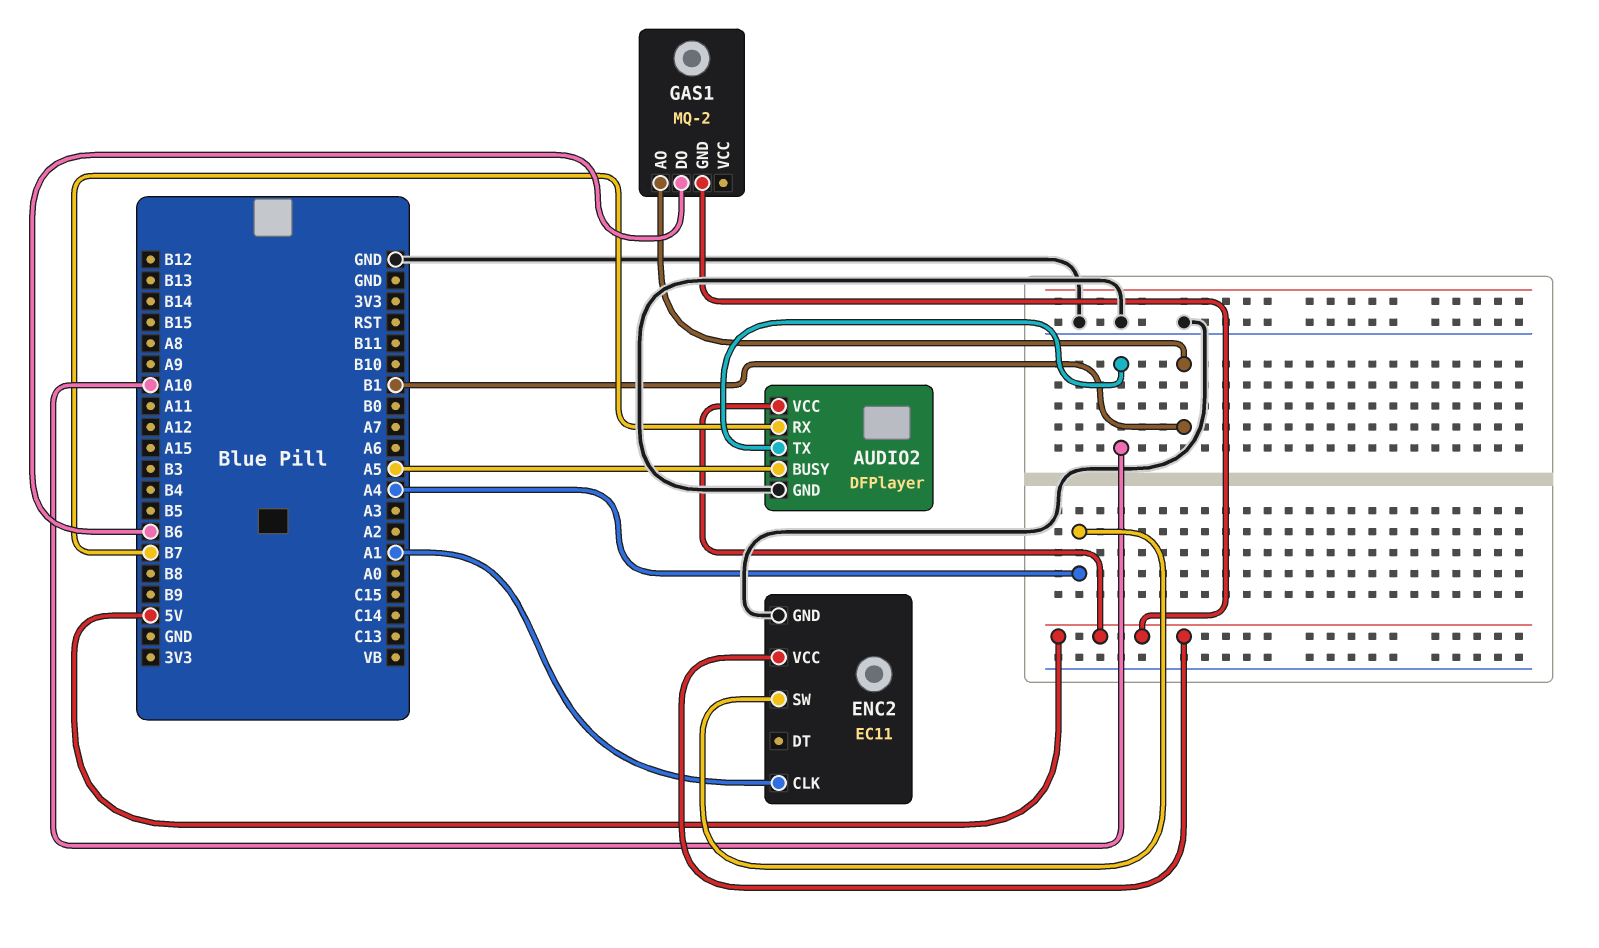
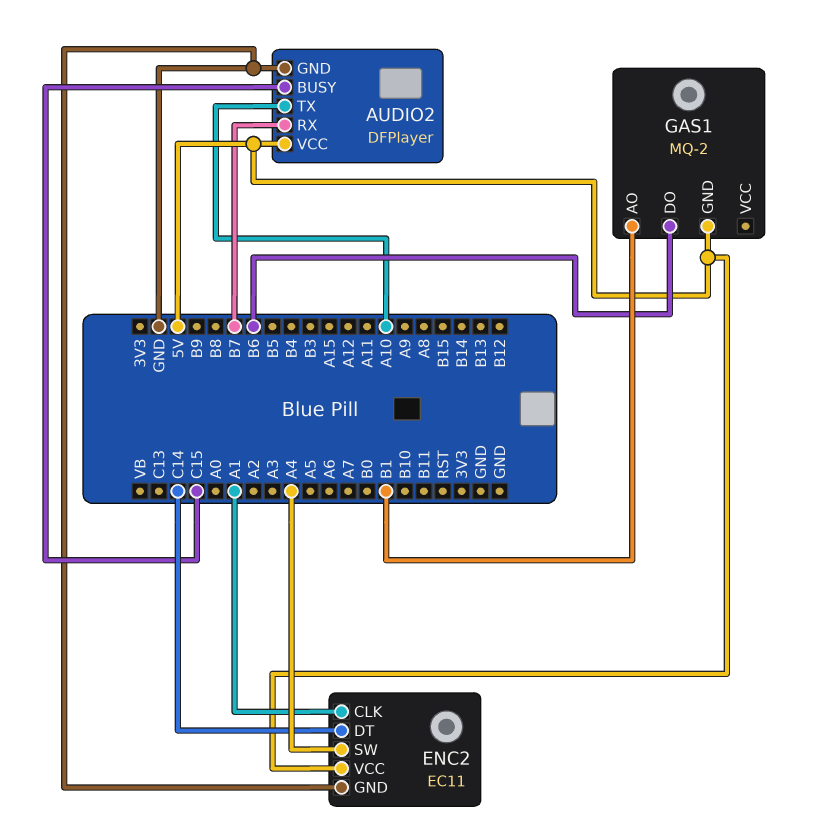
AUDIO2 pin BUSY: A5 -> C15
ENC2 pin DT: none -> C14

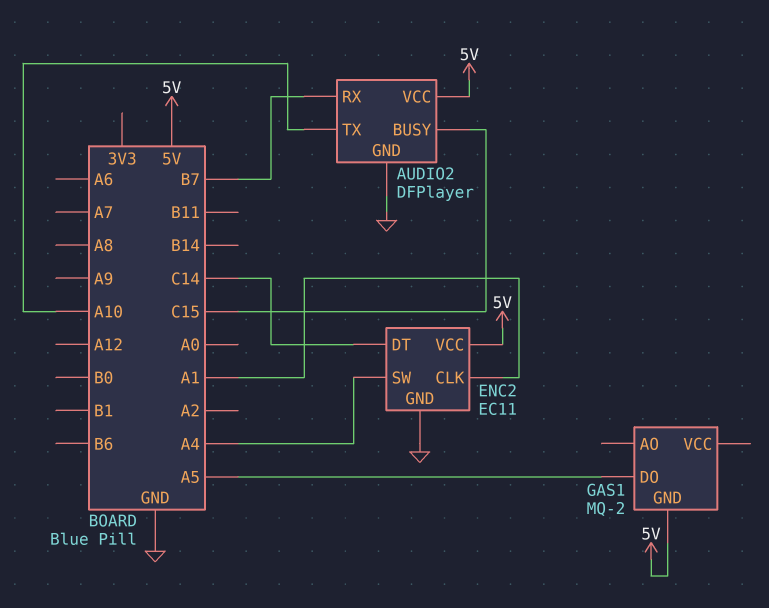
GAS1 pin AO: B1 -> none
GAS1 pin DO: B6 -> A5

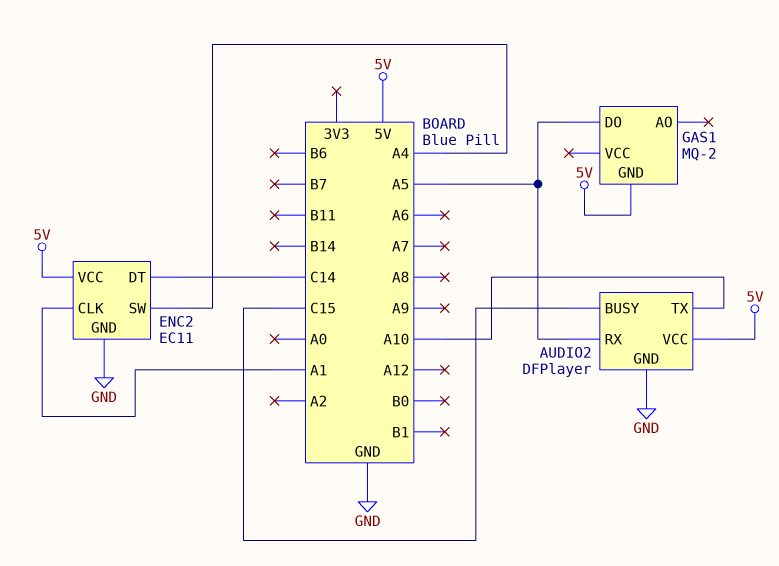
AUDIO2 pin RX: B7 -> A5

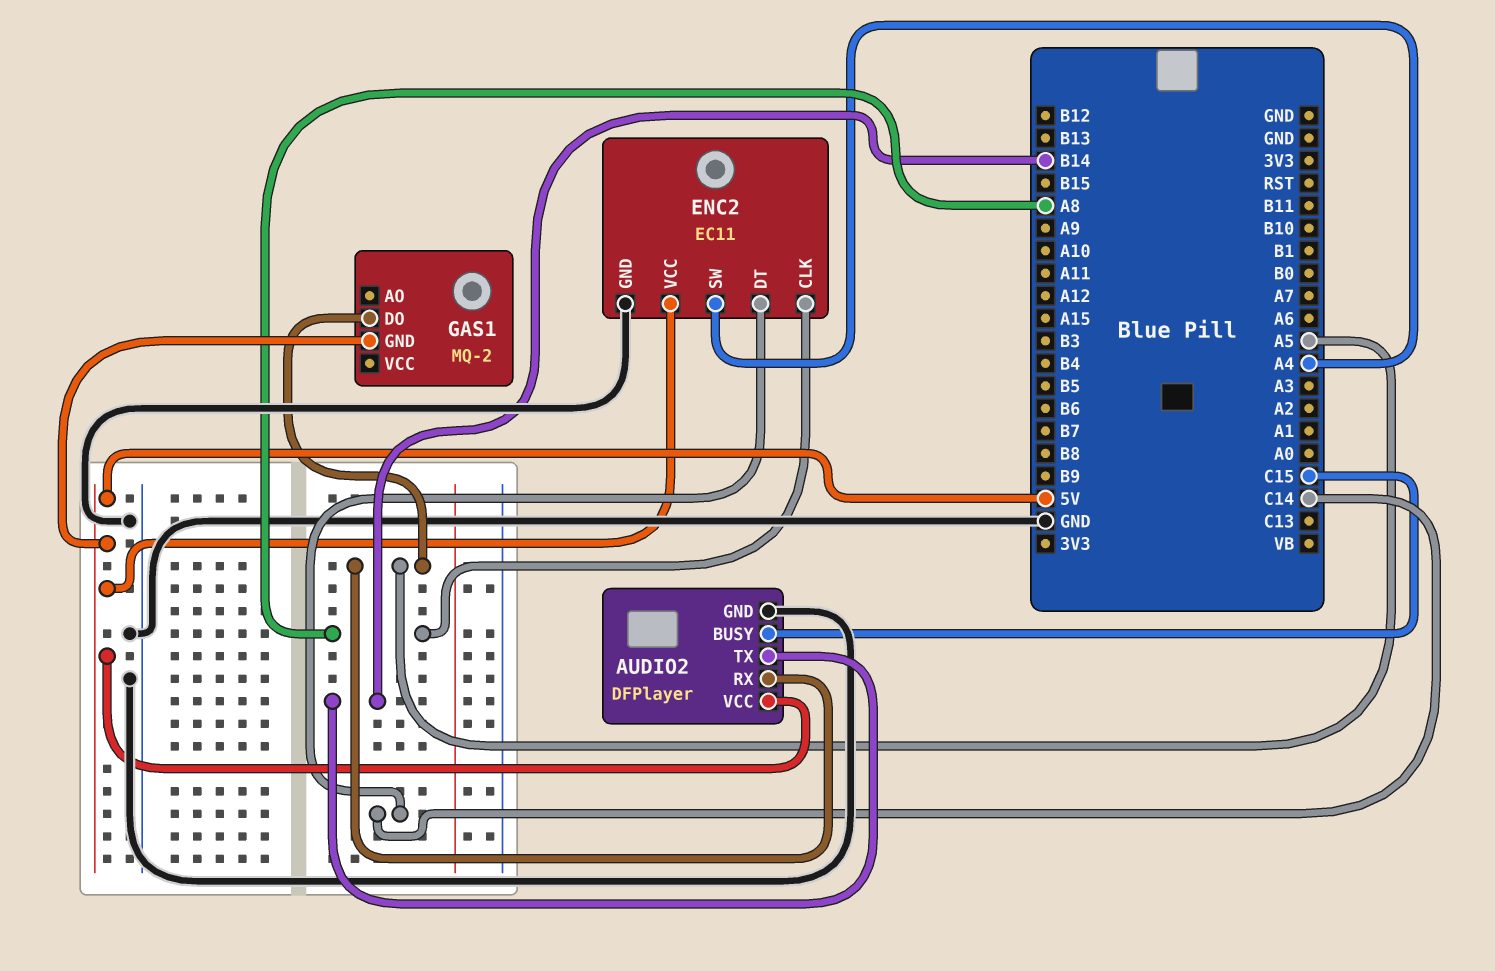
AUDIO2 pin TX: A10 -> B14
ENC2 pin CLK: A1 -> A8

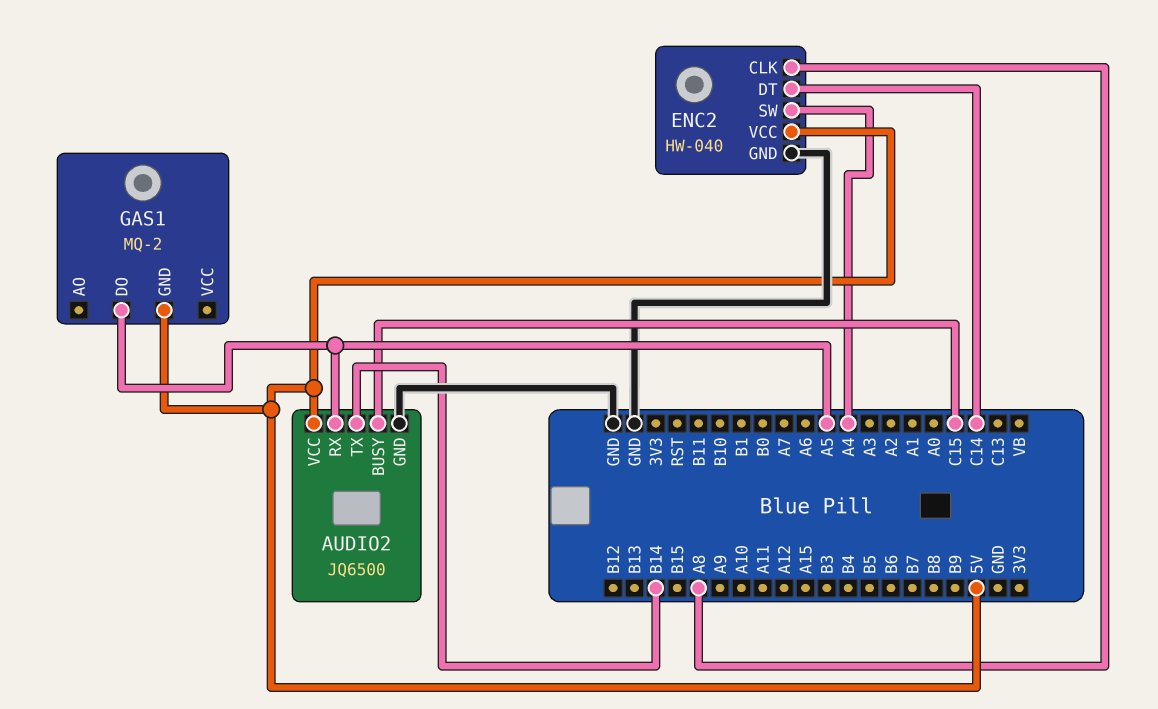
AUDIO2: DFPlayer -> JQ6500
ENC2: EC11 -> HW-040

